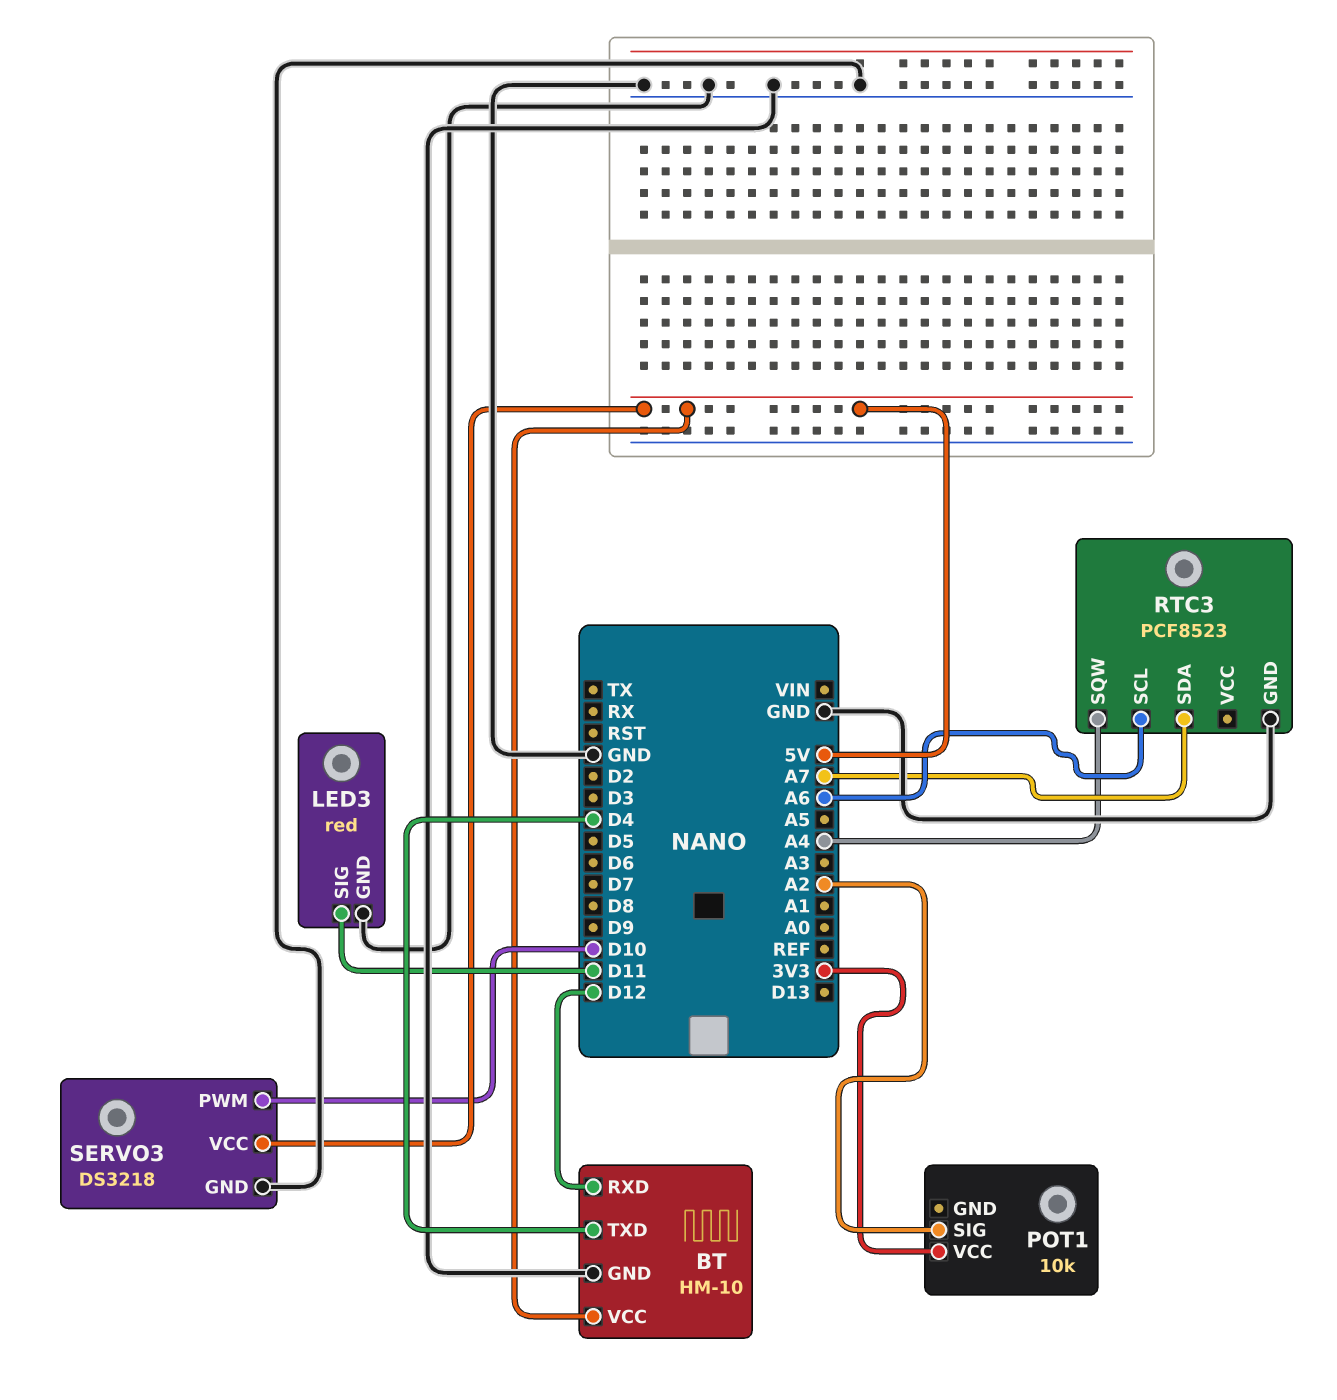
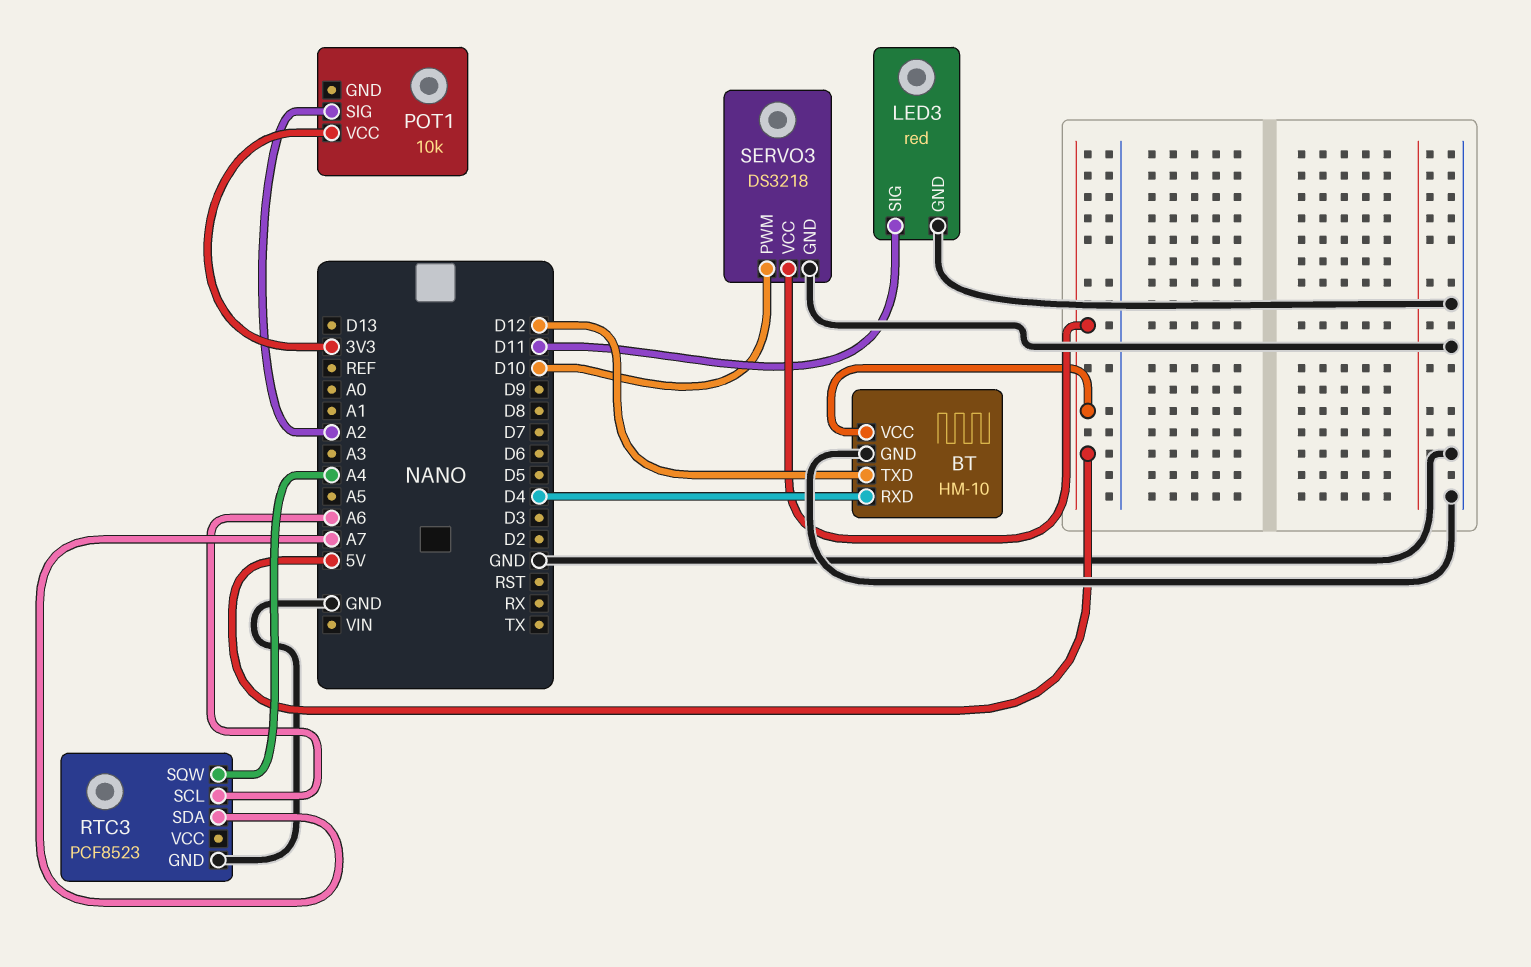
BT pin RXD: D12 -> D4
BT pin TXD: D4 -> D12

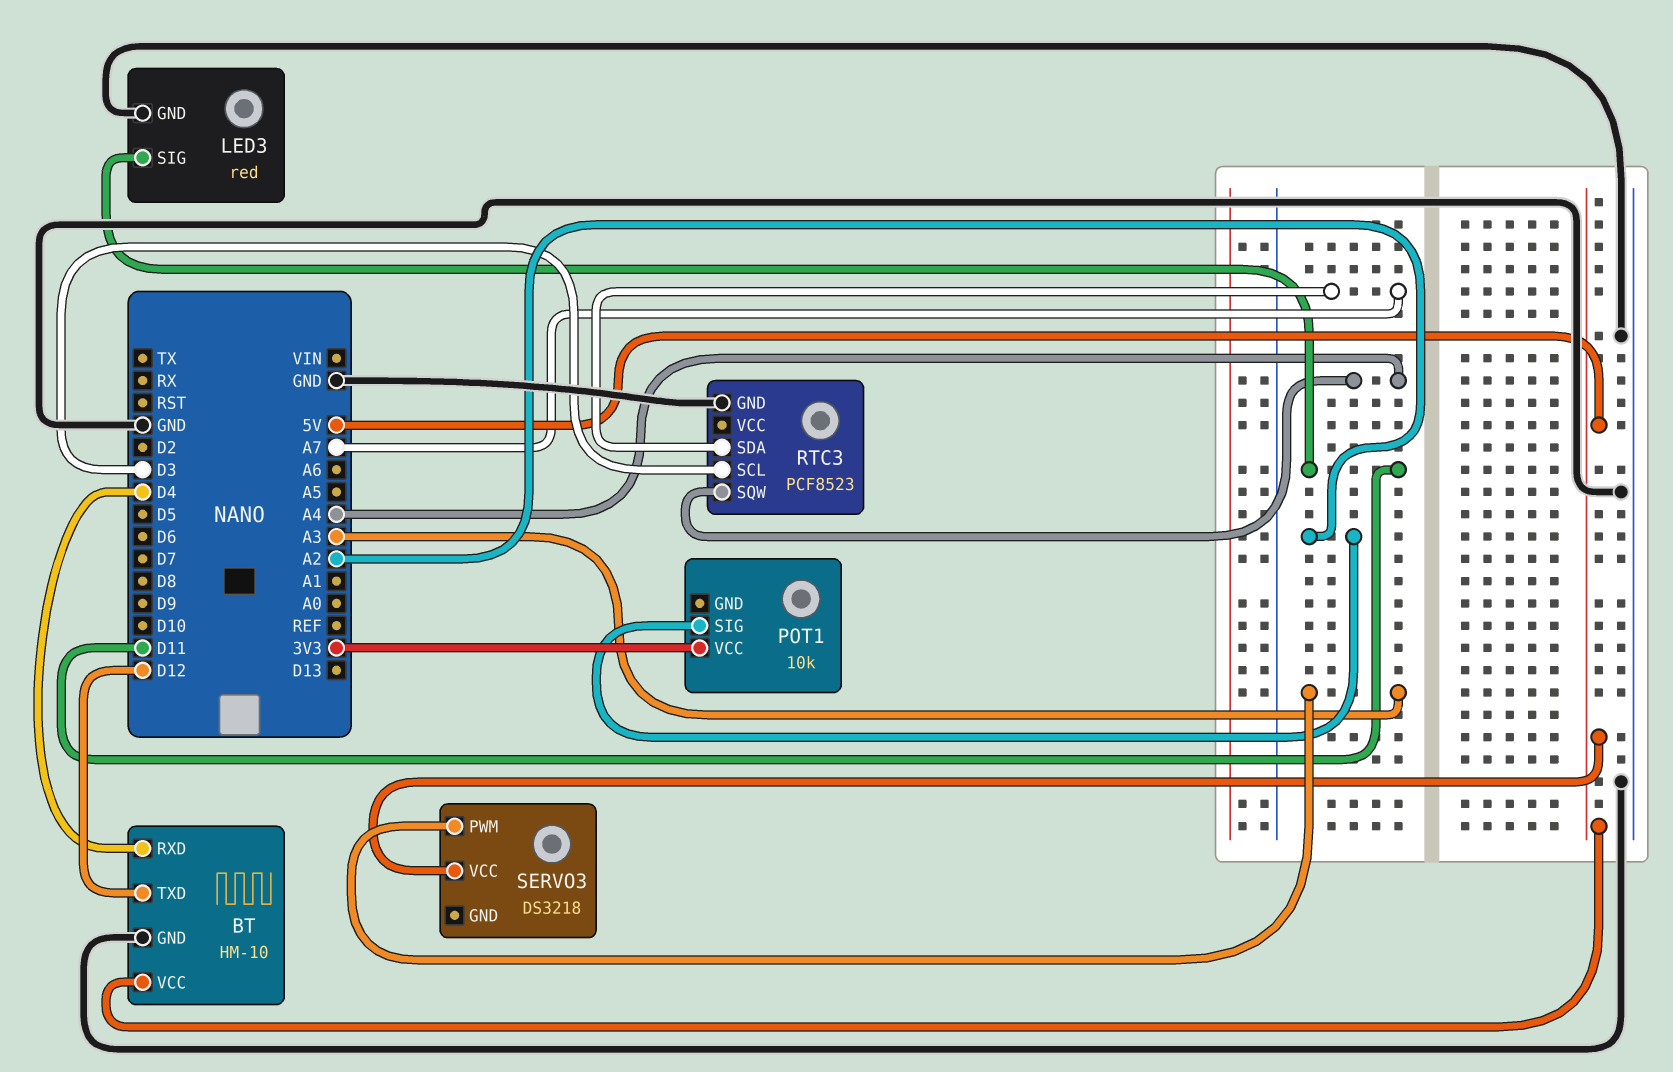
RTC3 pin SCL: A6 -> D3
SERVO3 pin GND: GND -> none
SERVO3 pin PWM: D10 -> A3

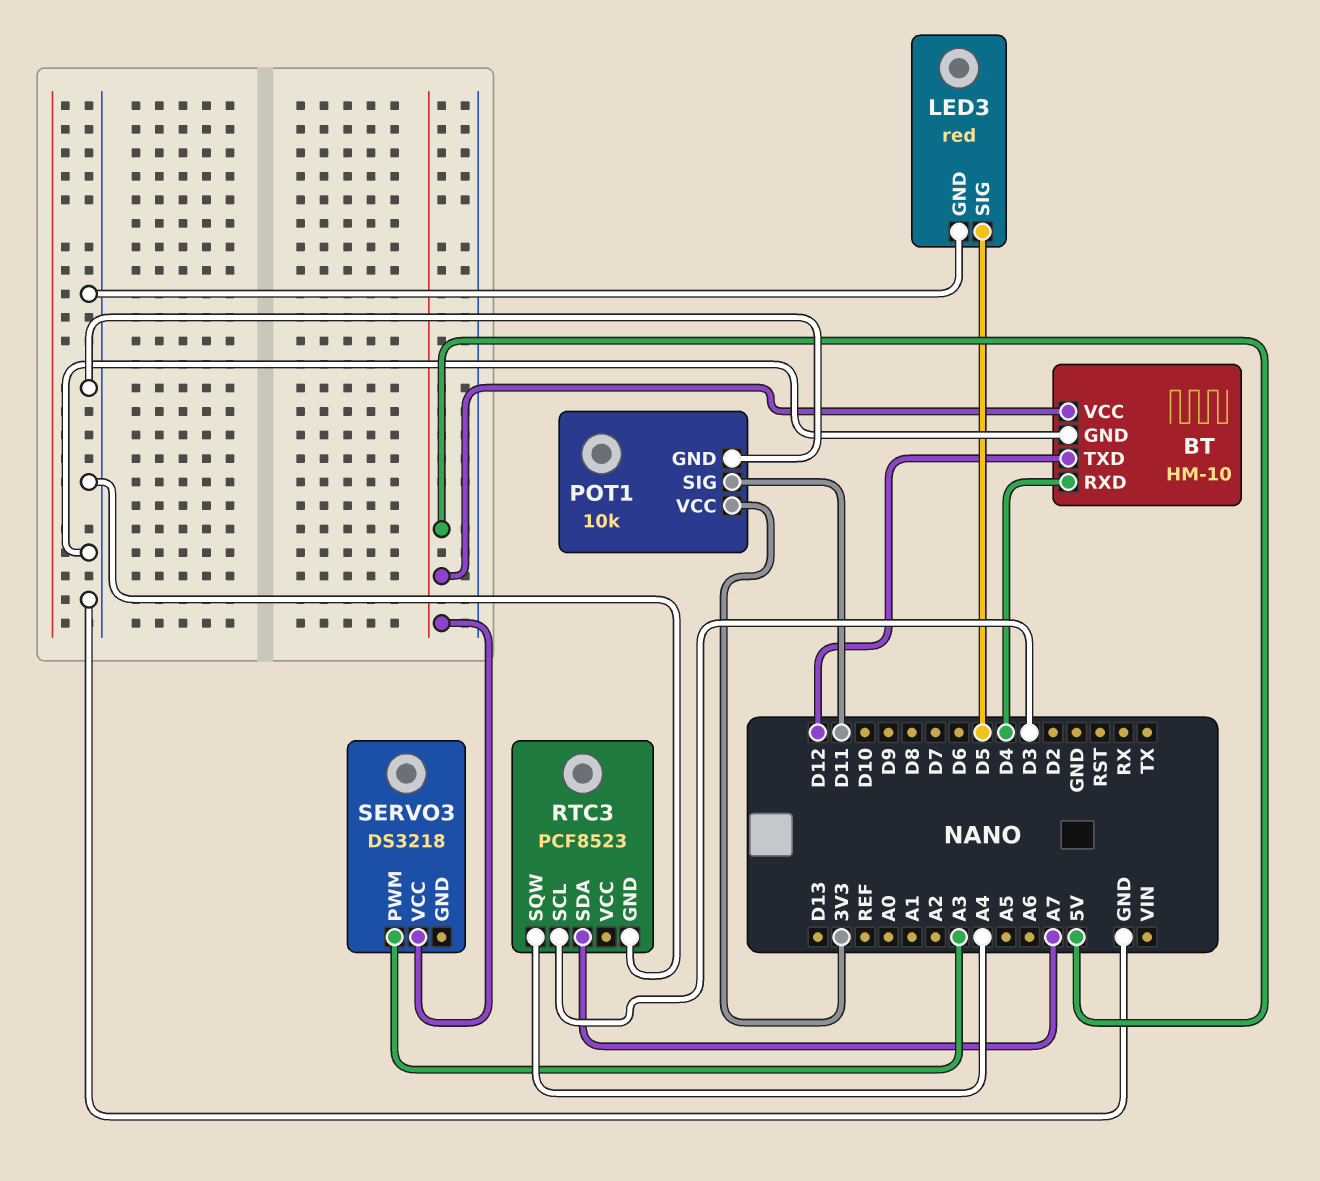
LED3 pin SIG: D11 -> D5
POT1 pin GND: none -> GND
POT1 pin SIG: A2 -> D11

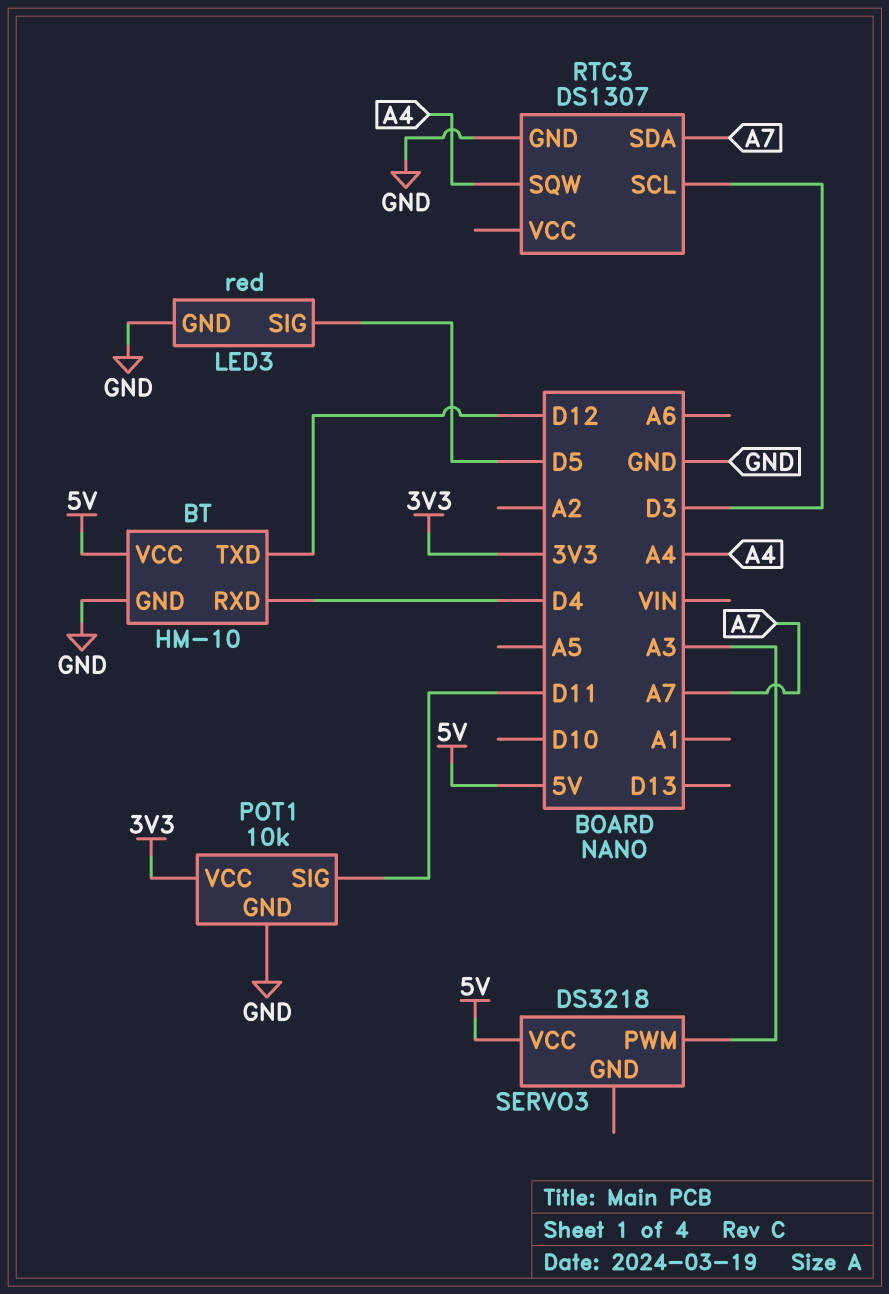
RTC3: PCF8523 -> DS1307

